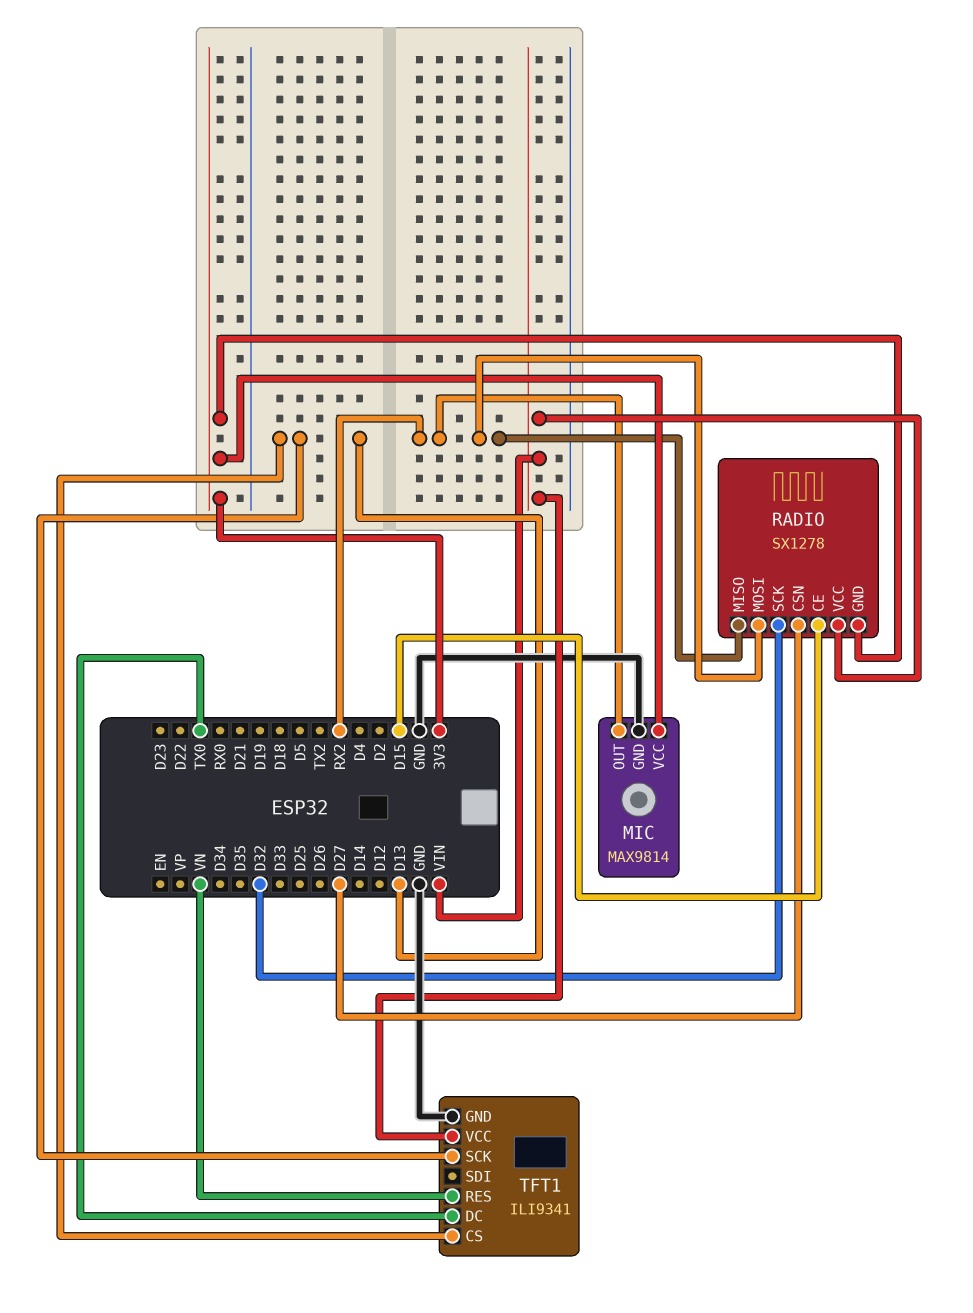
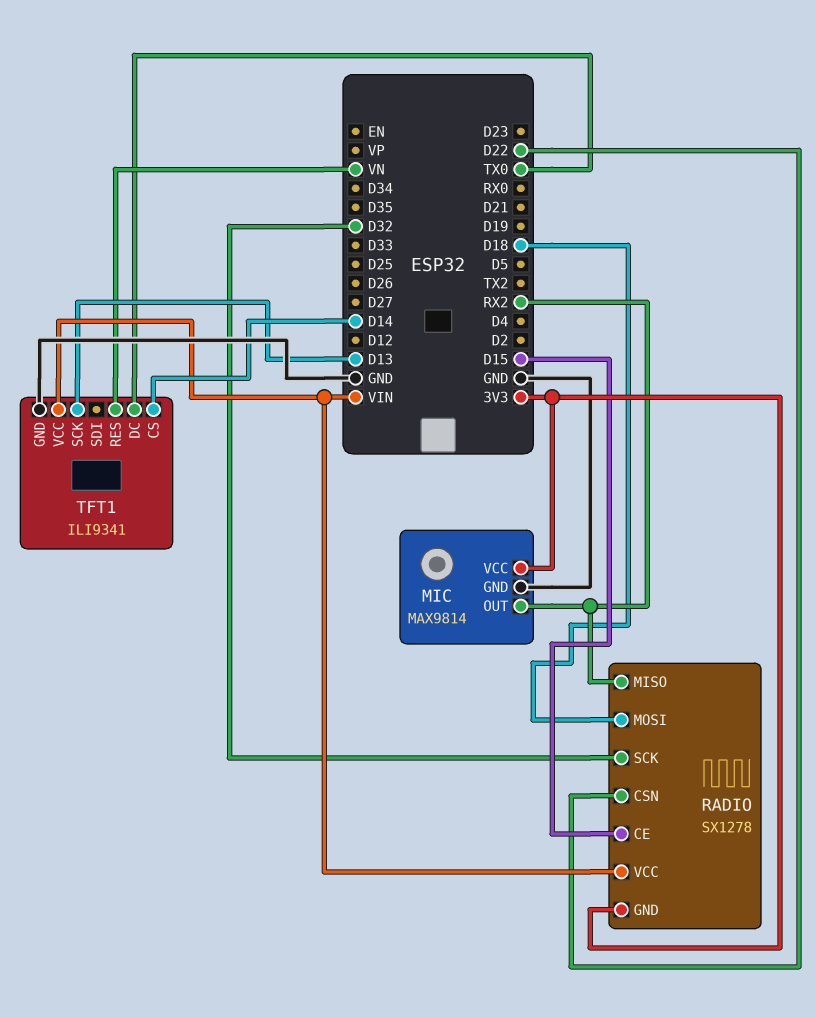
RADIO pin CSN: D27 -> D22
RADIO pin MOSI: RX2 -> D18
TFT1 pin CS: D13 -> D14

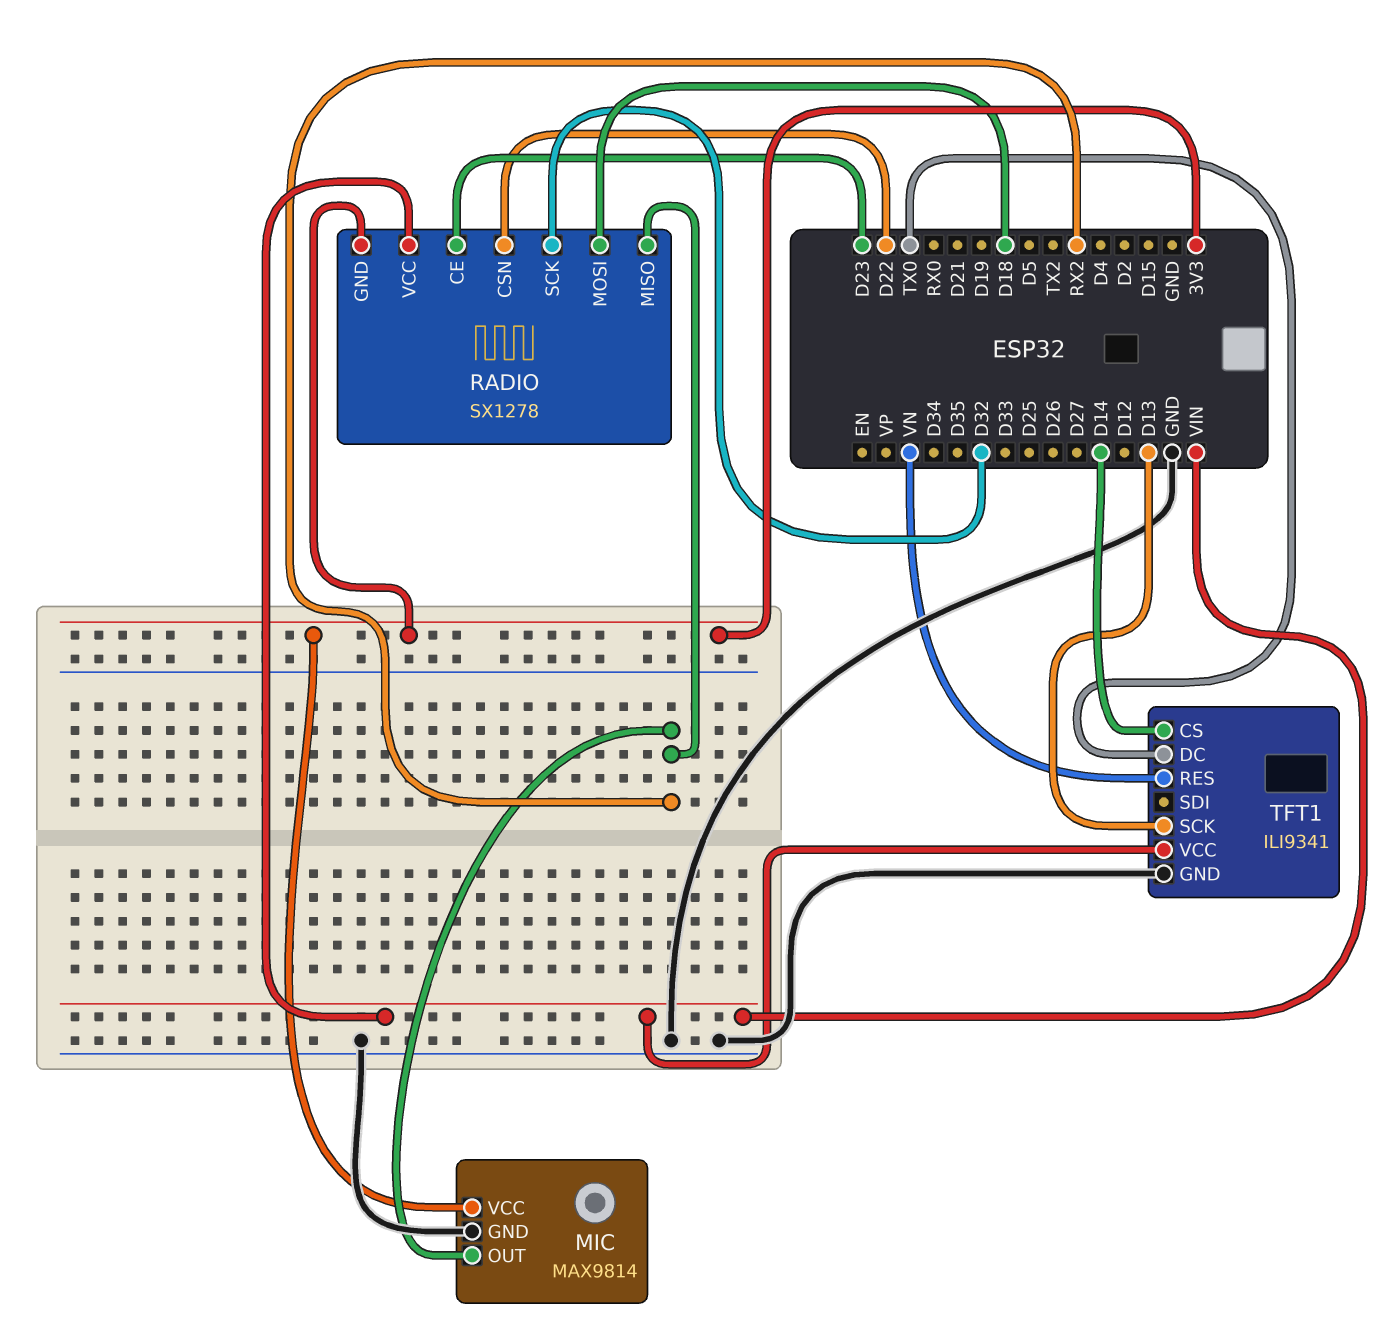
RADIO pin CE: D15 -> D23

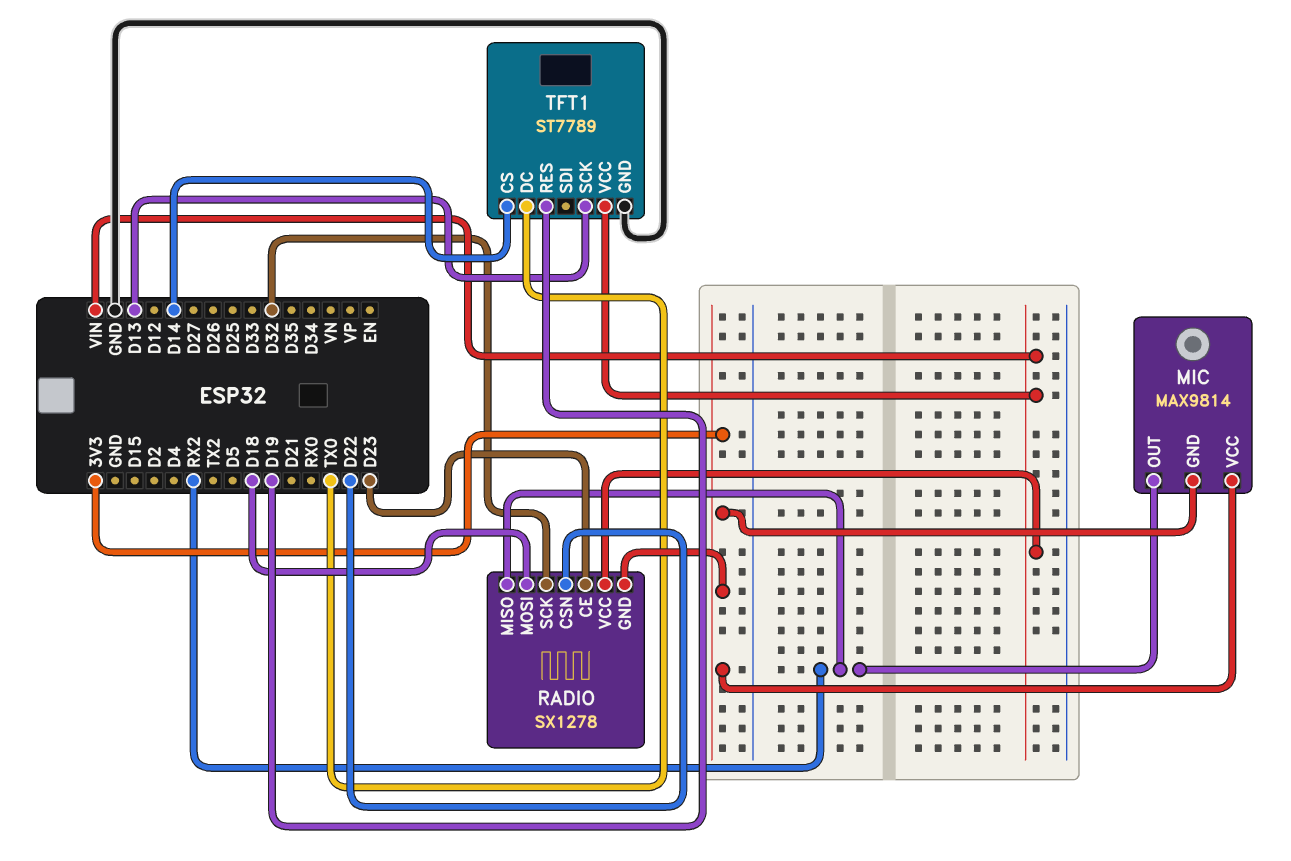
MIC pin GND: GND -> 3V3
TFT1: ILI9341 -> ST7789
TFT1 pin RES: VN -> D19

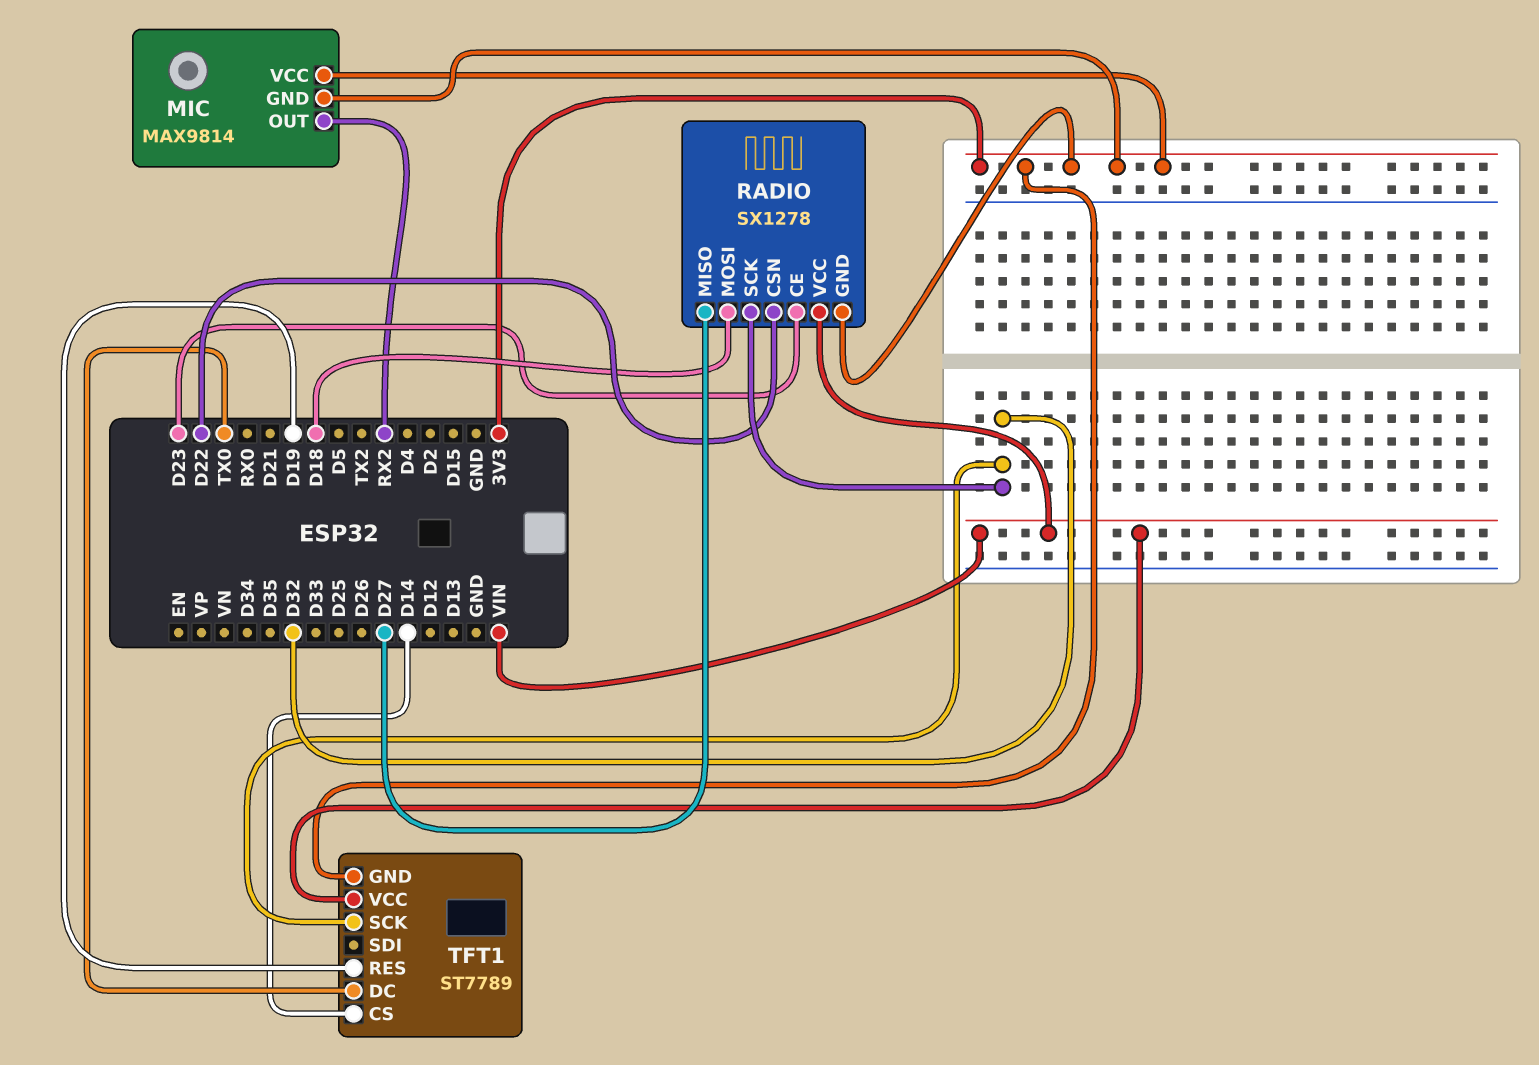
RADIO pin MISO: RX2 -> D27
TFT1 pin GND: GND -> 3V3
TFT1 pin SCK: D13 -> D32

